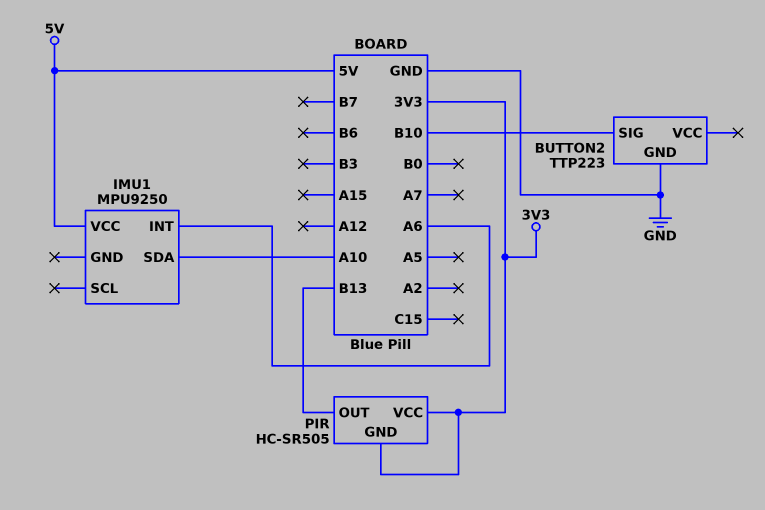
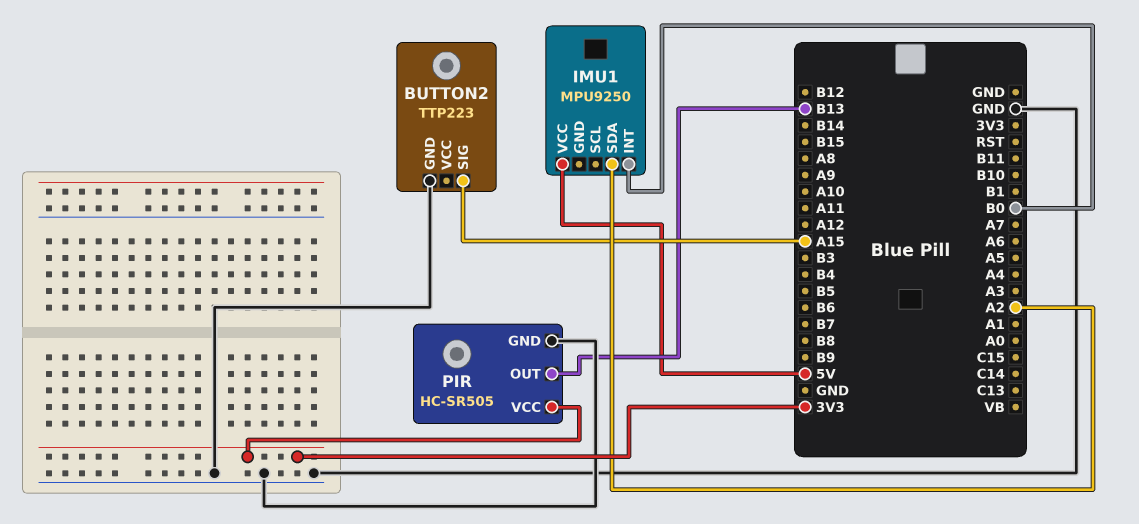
BUTTON2 pin SIG: B10 -> A15
IMU1 pin INT: A6 -> B0
IMU1 pin SDA: A10 -> A2
PIR pin GND: 3V3 -> GND

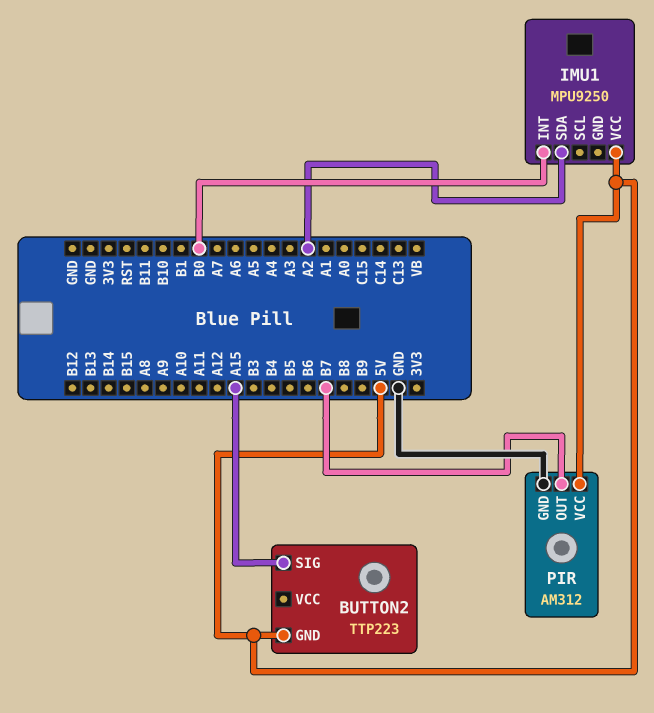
BUTTON2 pin GND: GND -> 5V
PIR: HC-SR505 -> AM312
PIR pin OUT: B13 -> B7
PIR pin VCC: 3V3 -> 5V

